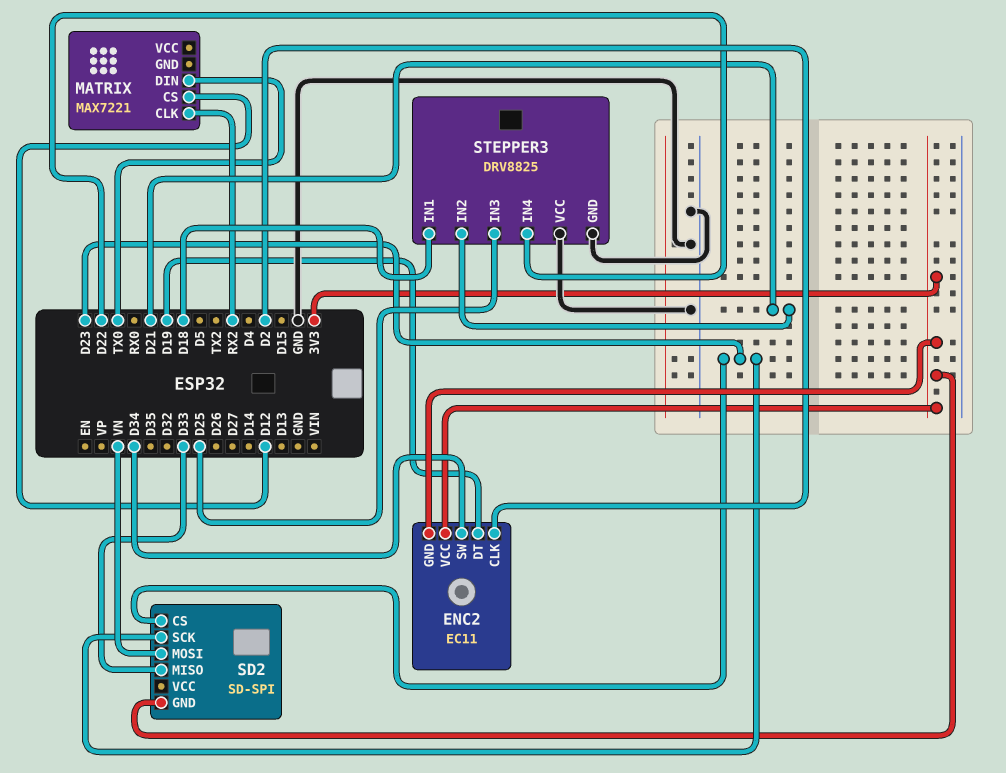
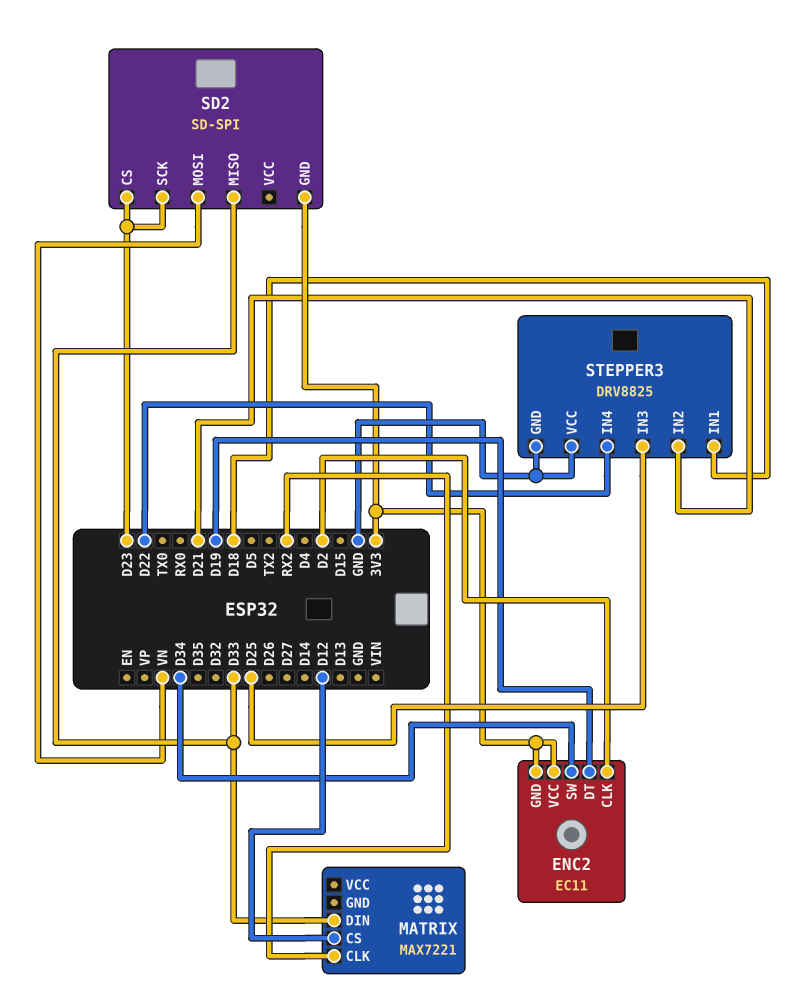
MATRIX pin DIN: TX0 -> D33

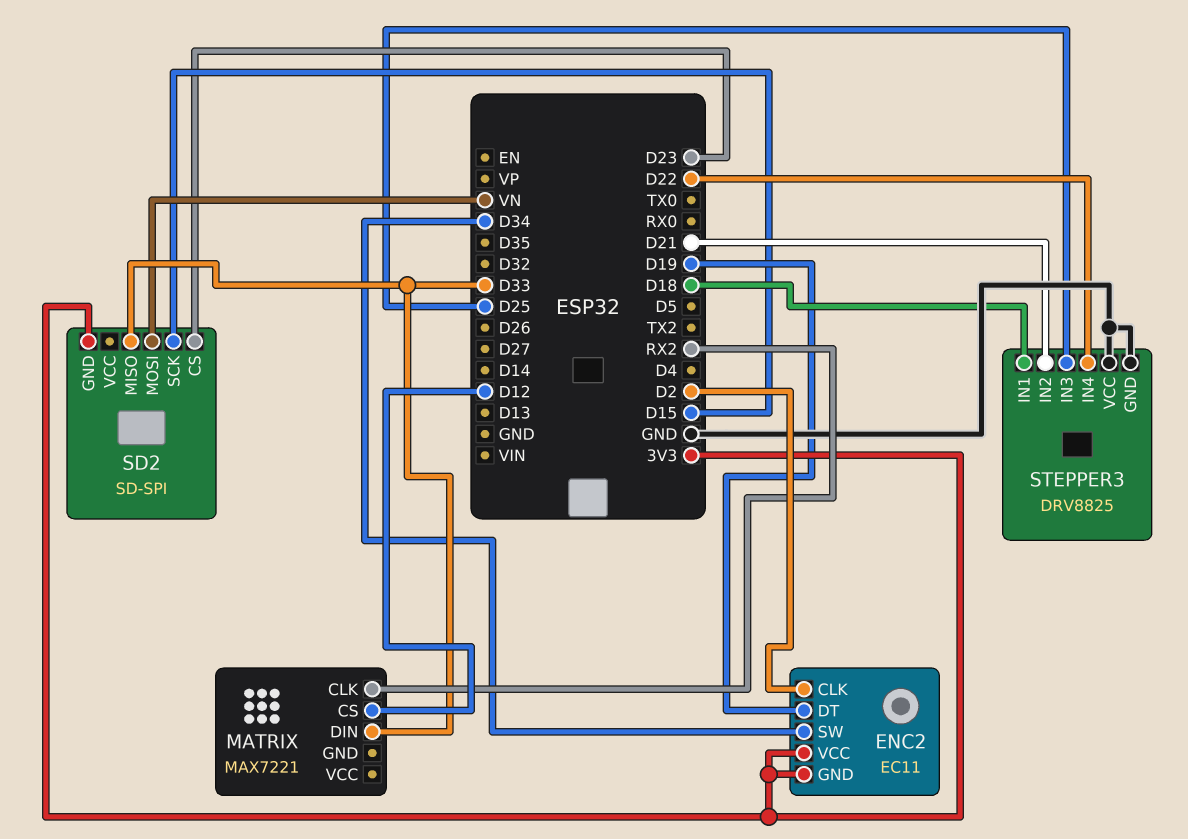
SD2 pin SCK: D23 -> D15

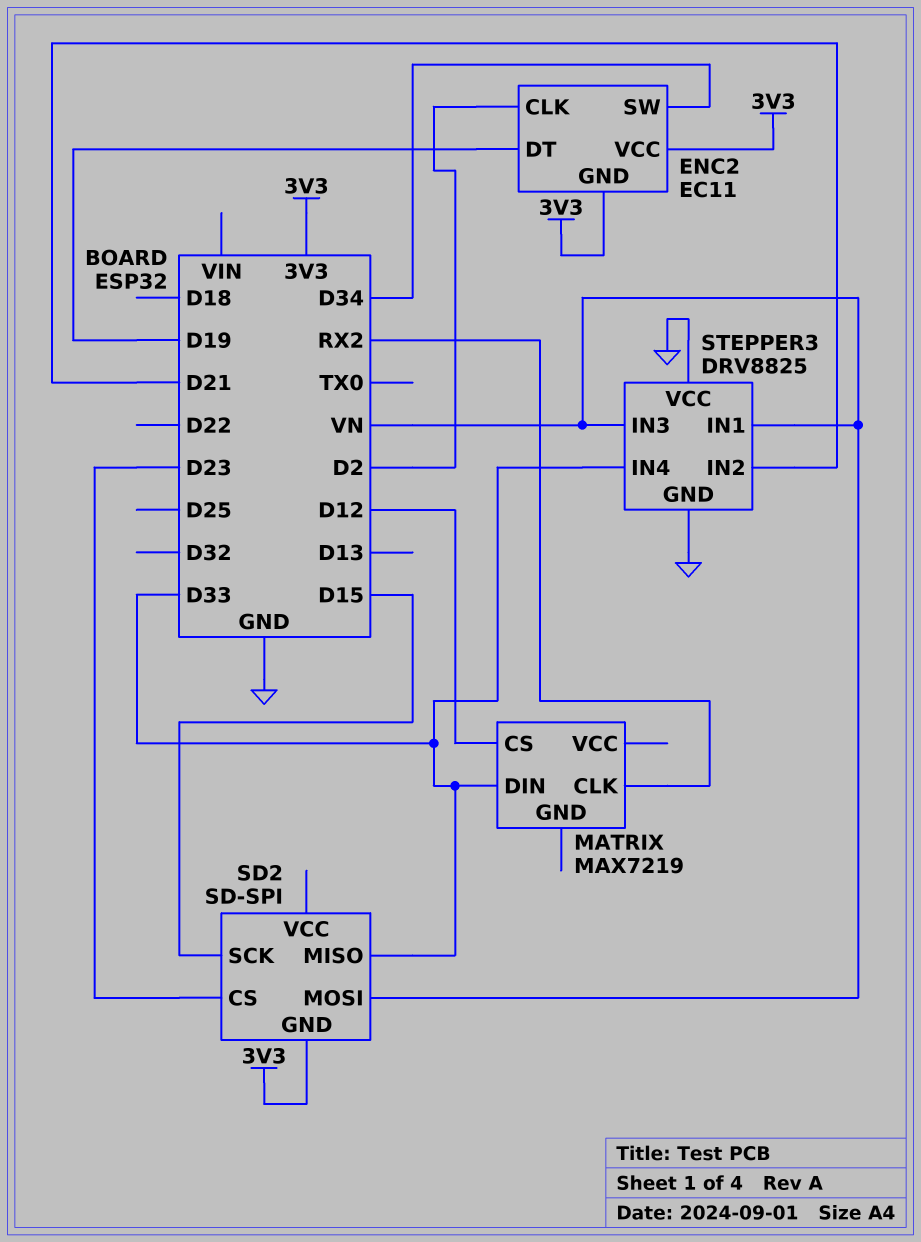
MATRIX: MAX7221 -> MAX7219
STEPPER3 pin IN1: D18 -> VN
STEPPER3 pin IN3: D25 -> VN
STEPPER3 pin IN4: D22 -> D33

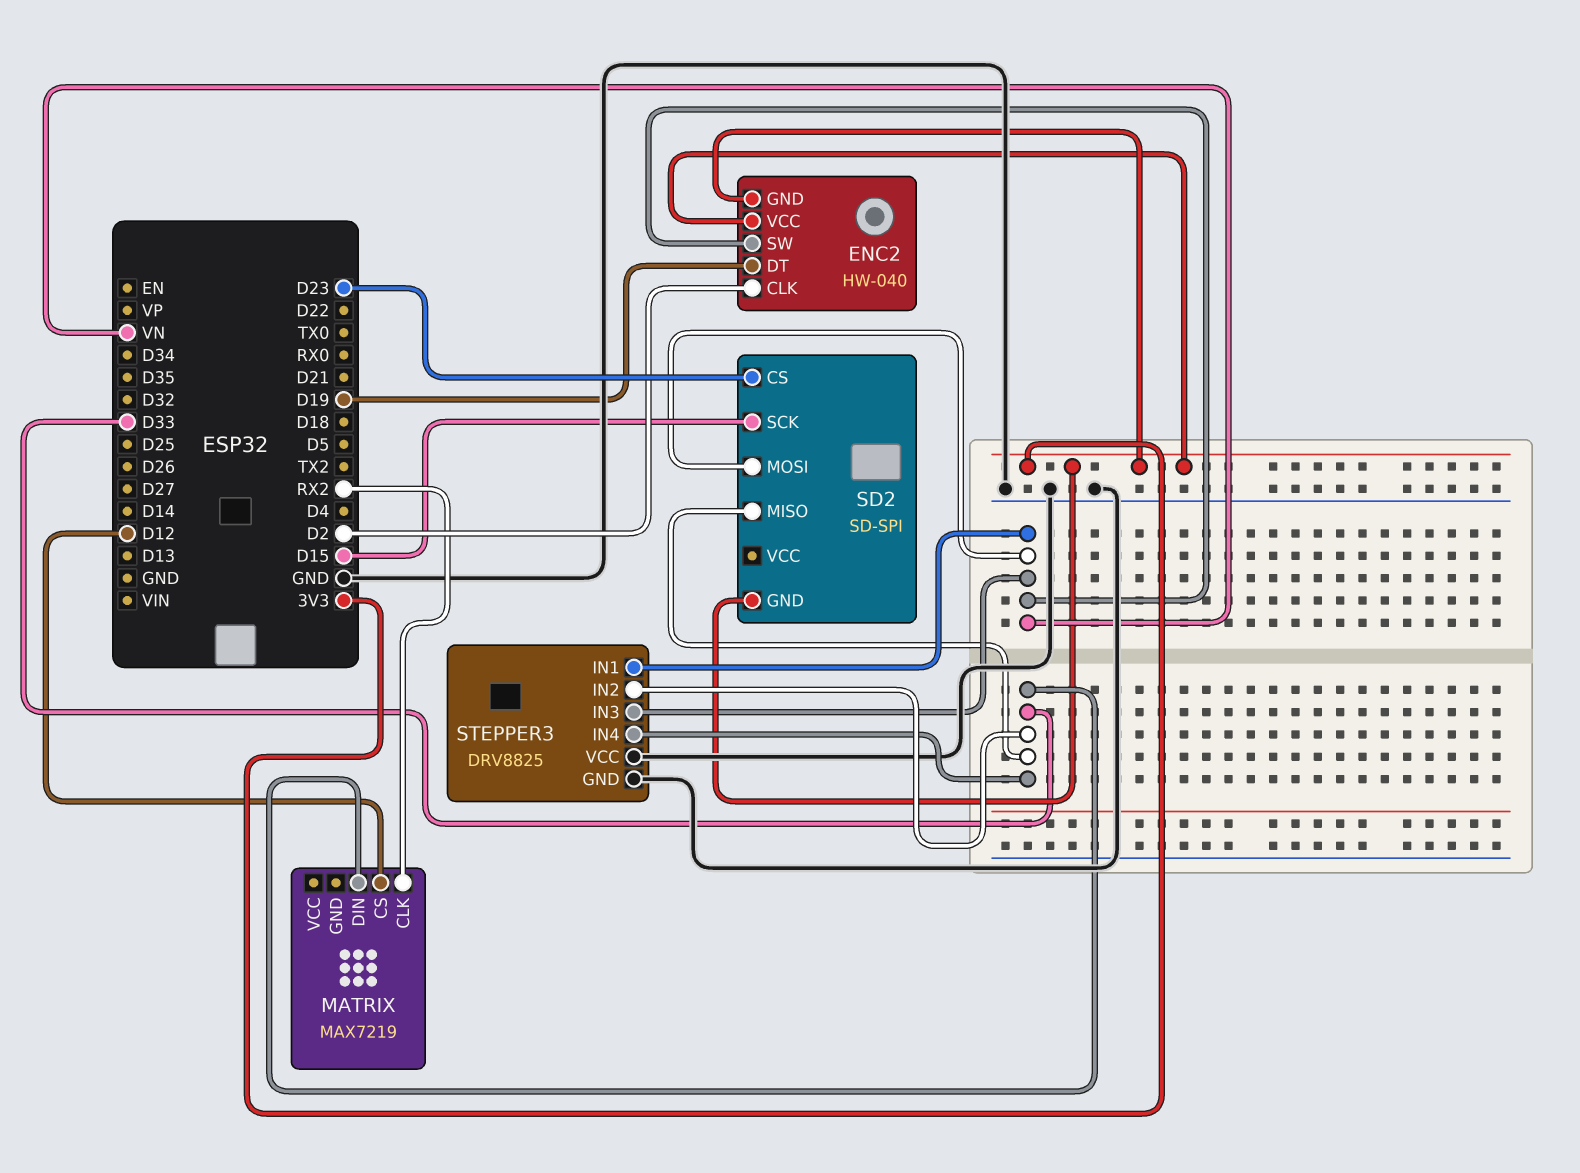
ENC2: EC11 -> HW-040
ENC2 pin SW: D34 -> VN
STEPPER3 pin IN2: D21 -> D33

